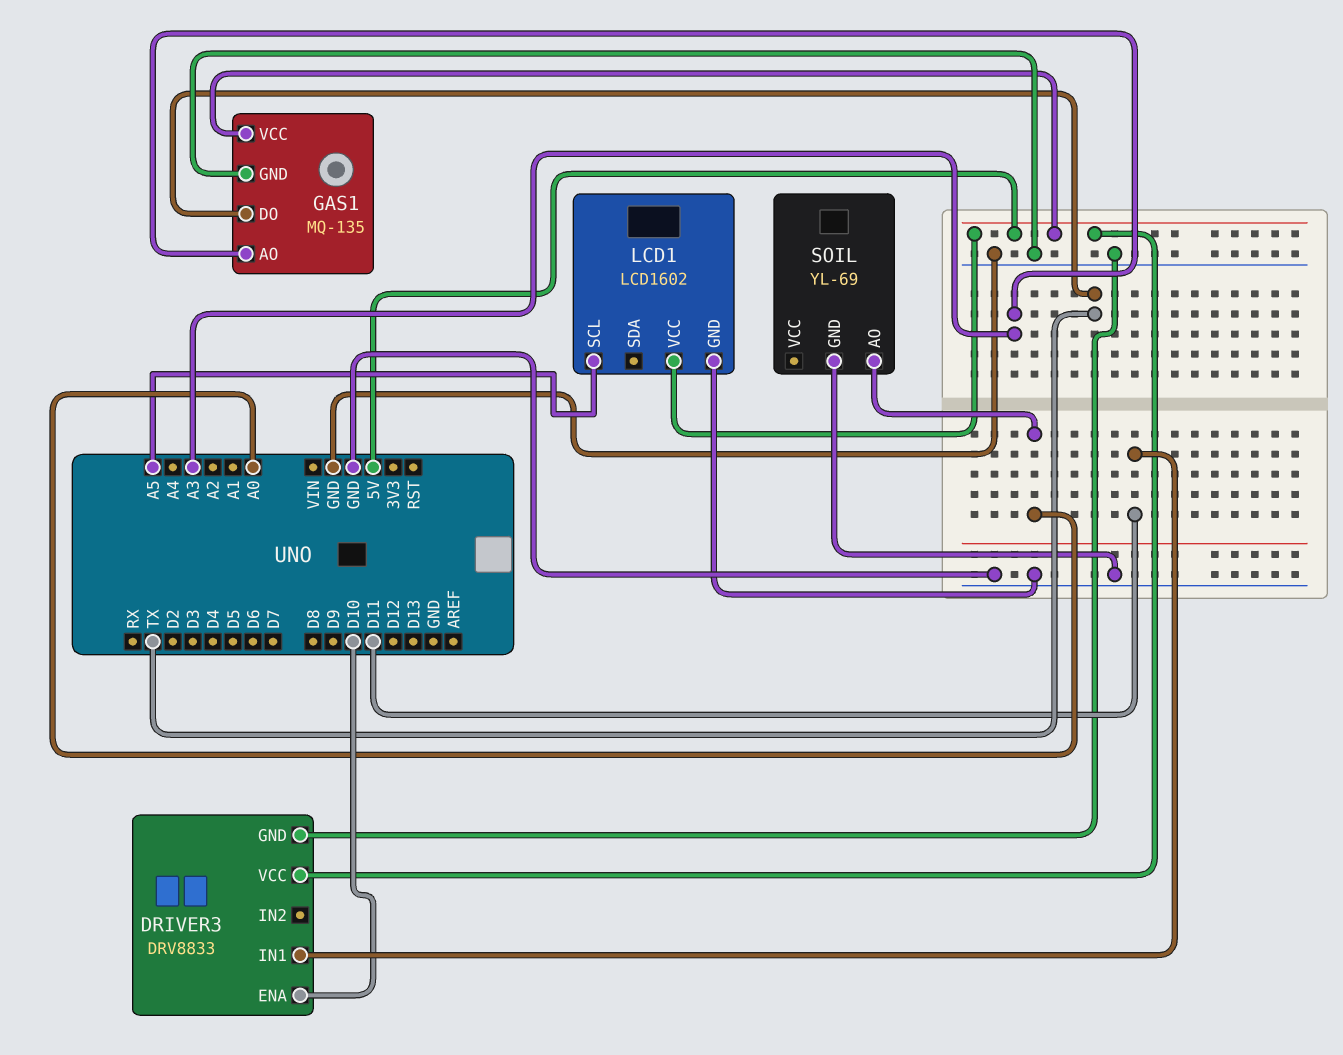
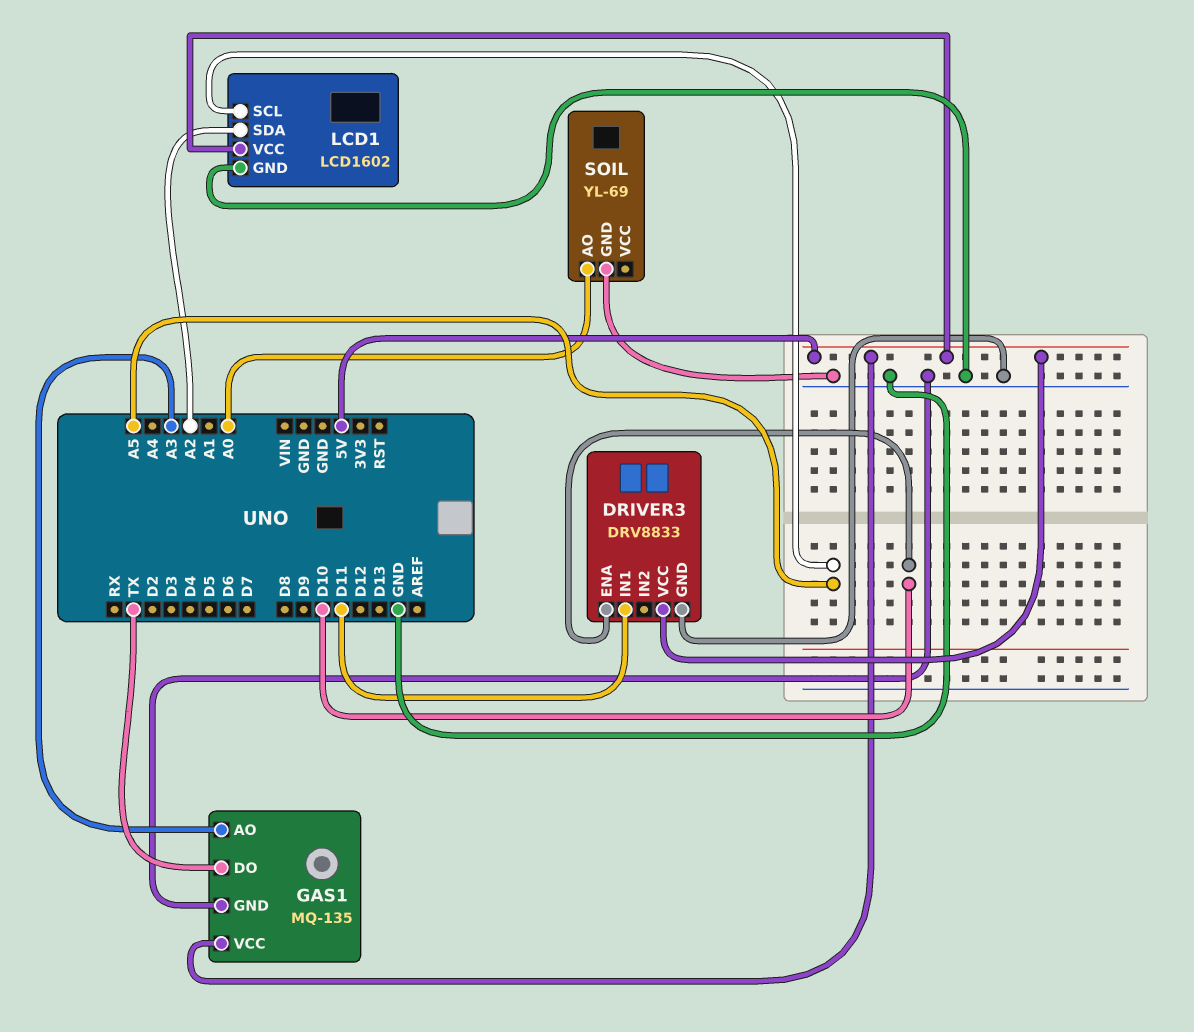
LCD1 pin SDA: none -> A2

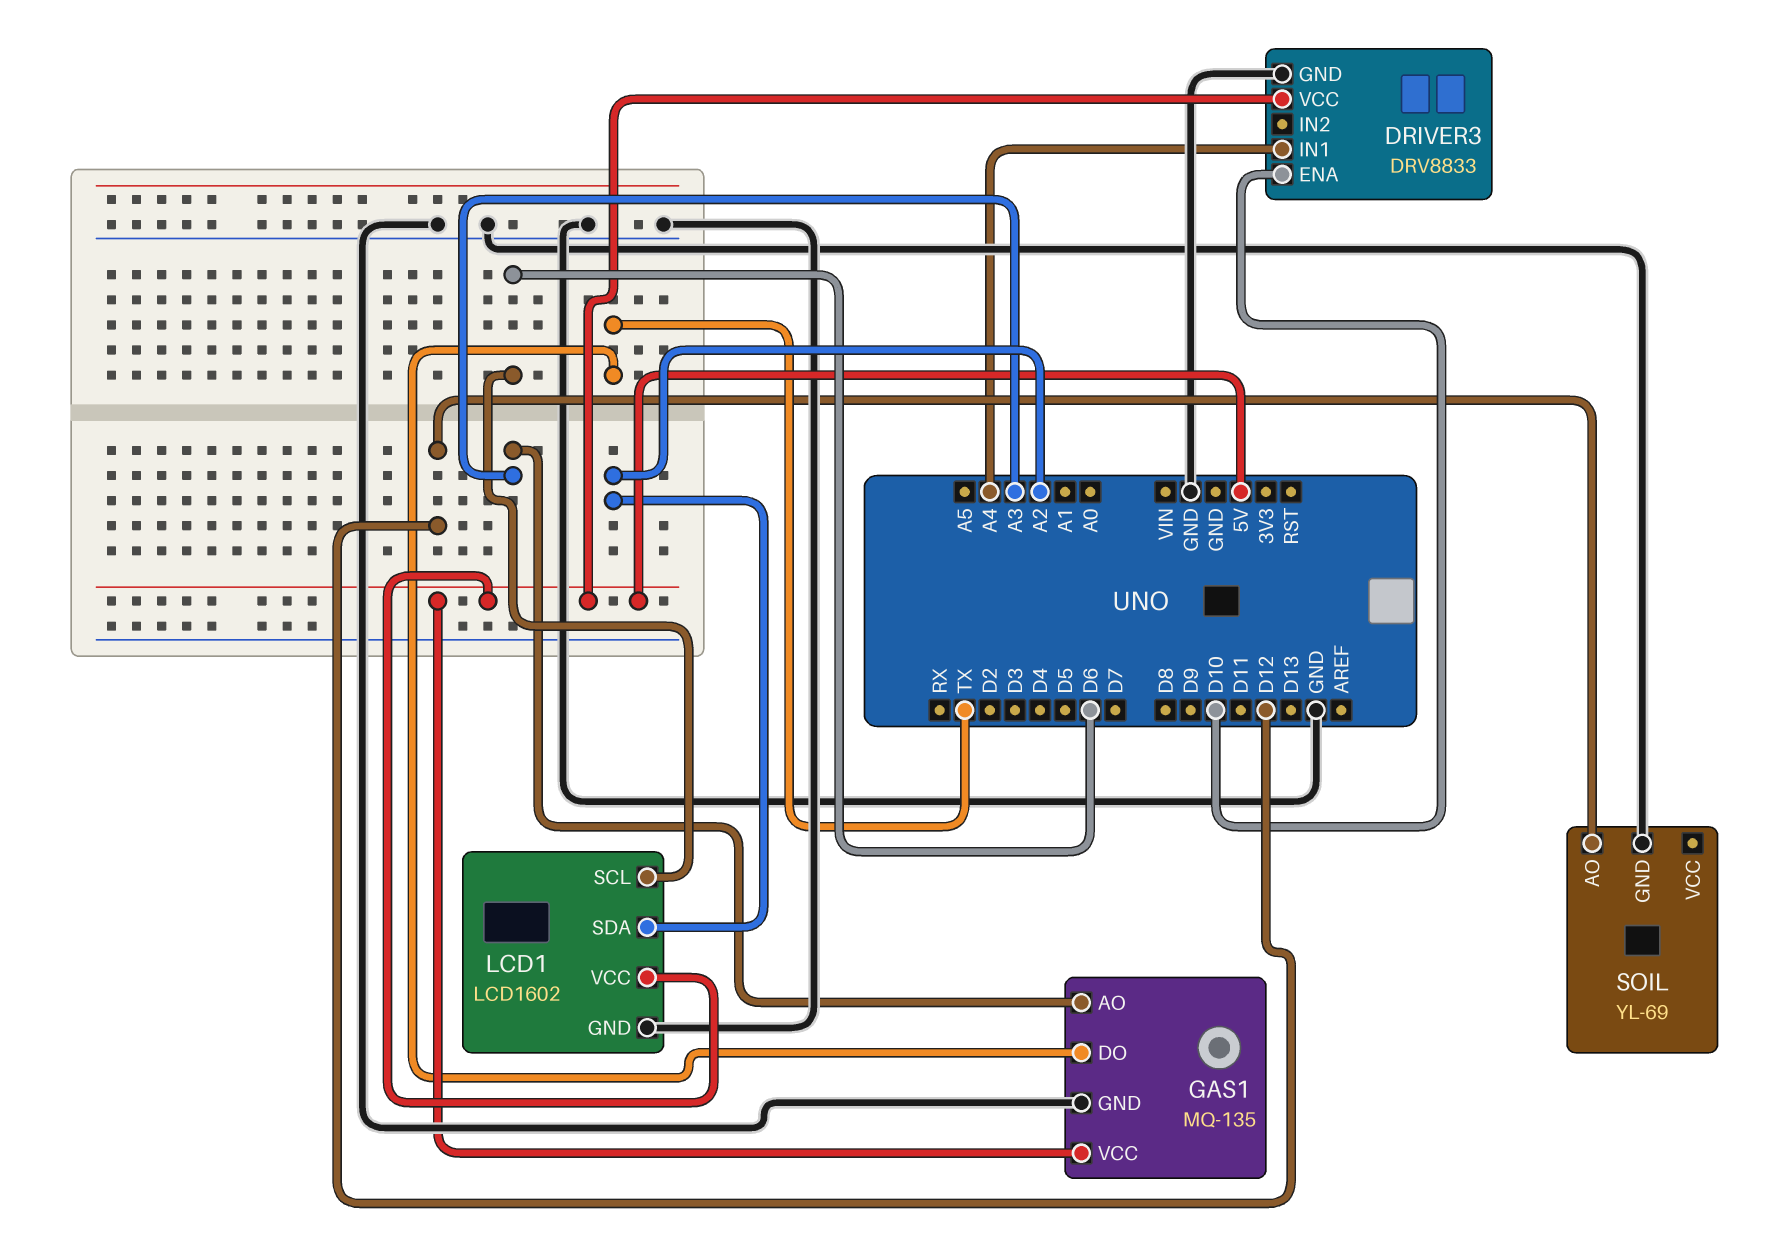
DRIVER3 pin IN1: D11 -> A4
LCD1 pin SCL: A5 -> D6
SOIL pin AO: A0 -> D12

